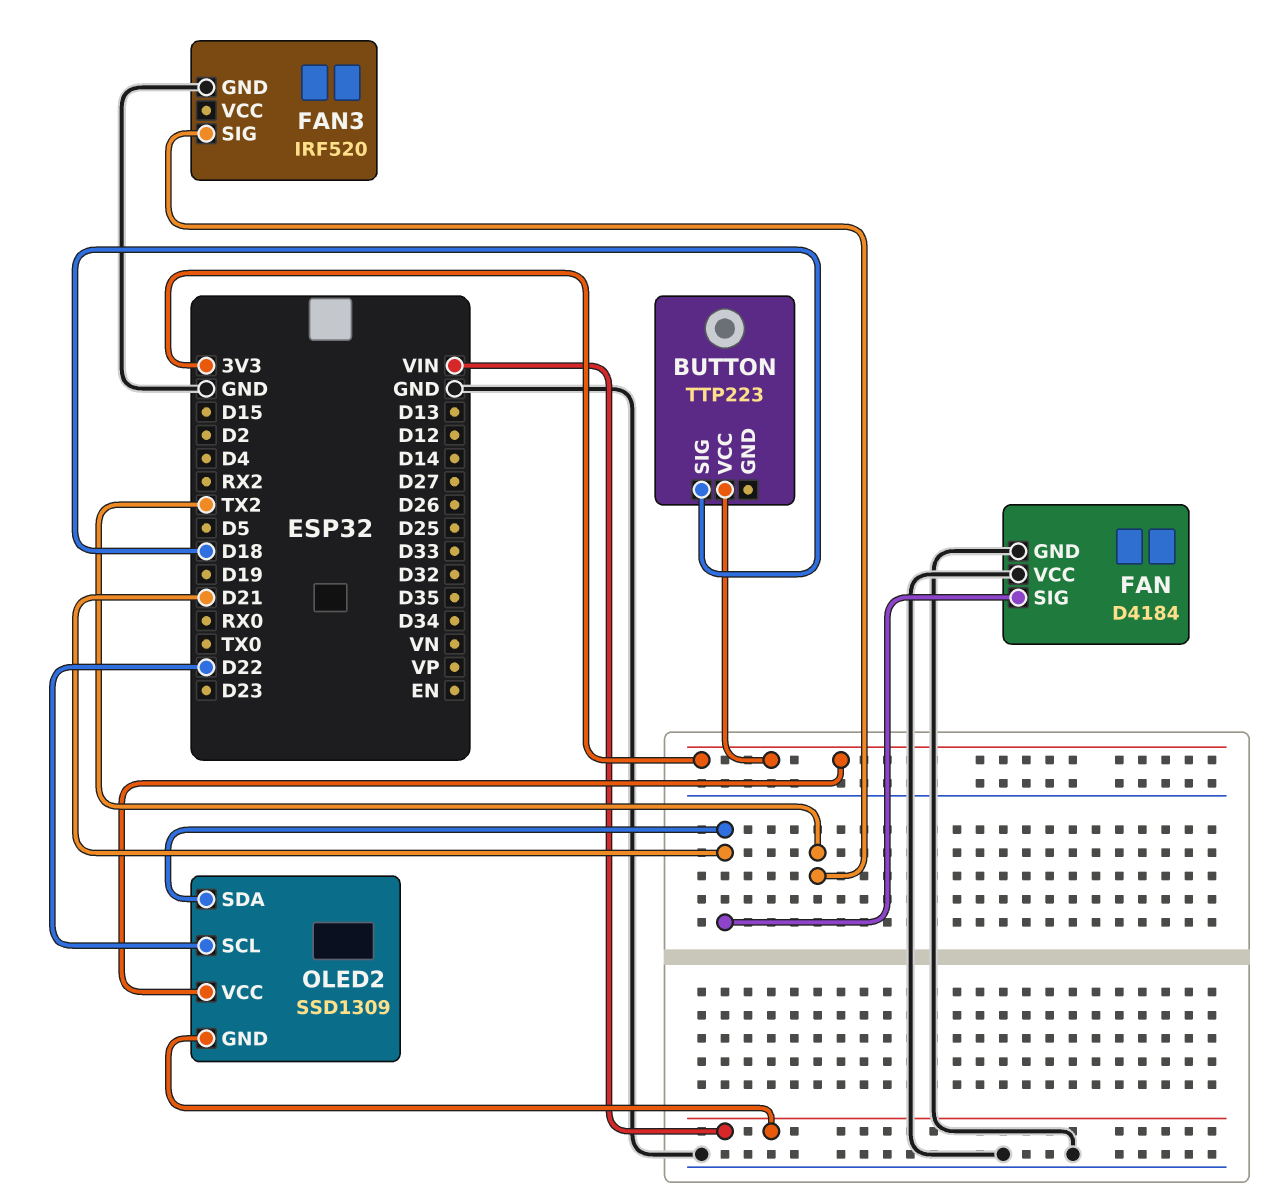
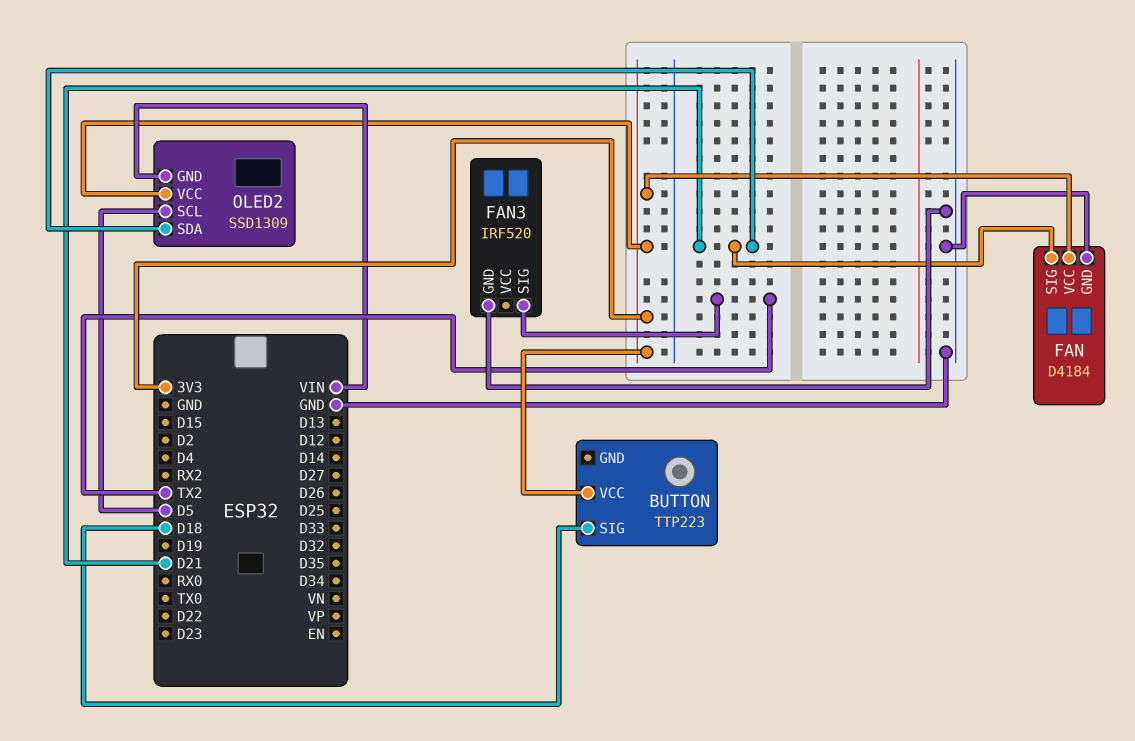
FAN pin VCC: GND -> 3V3
OLED2 pin SCL: D22 -> D5

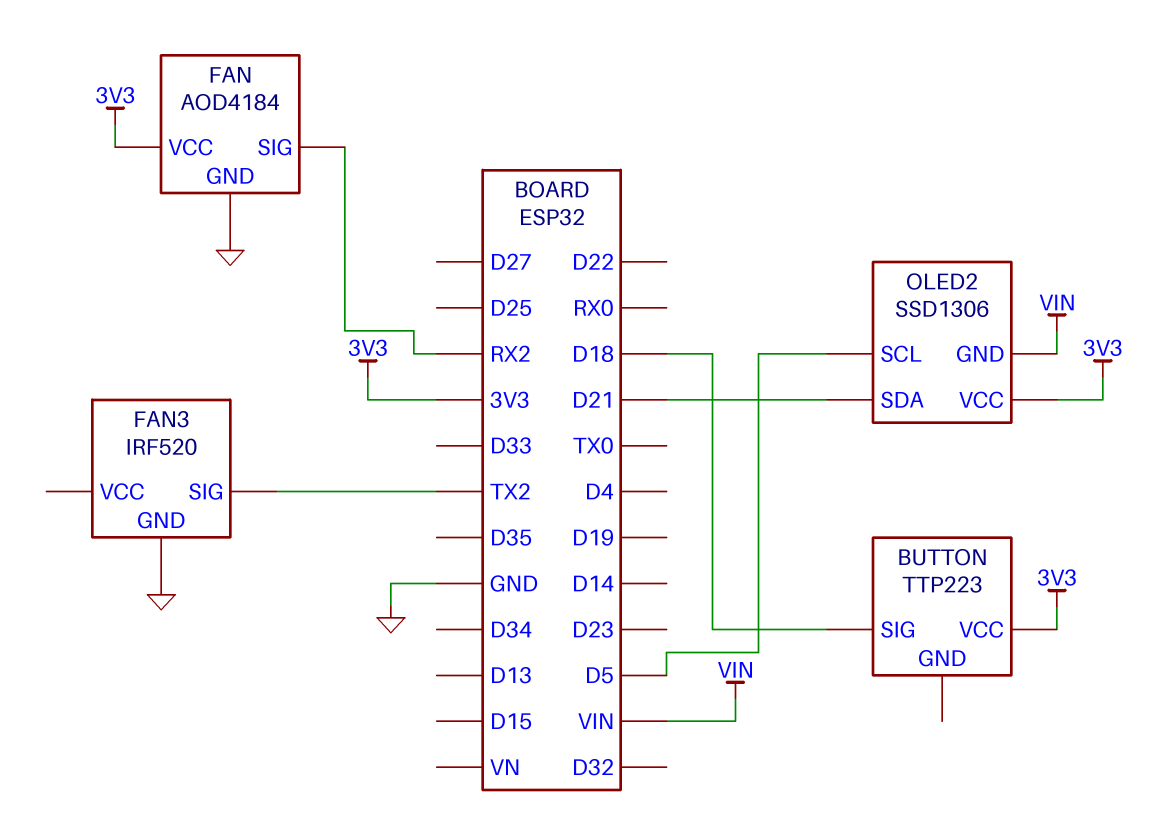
FAN: D4184 -> AOD4184
FAN pin SIG: D21 -> RX2
OLED2: SSD1309 -> SSD1306

